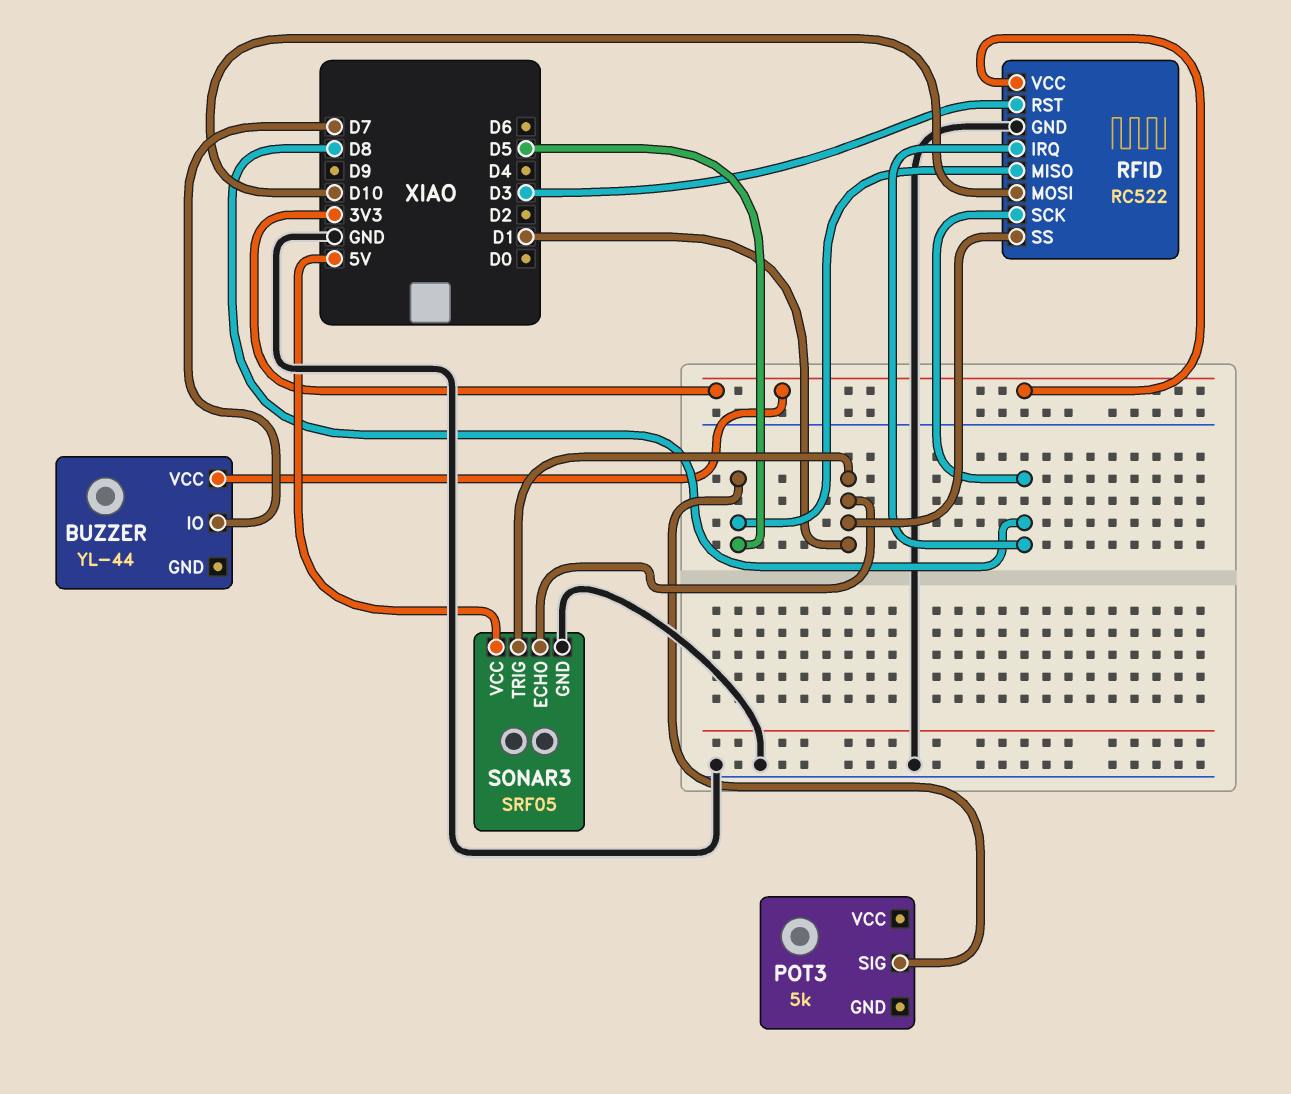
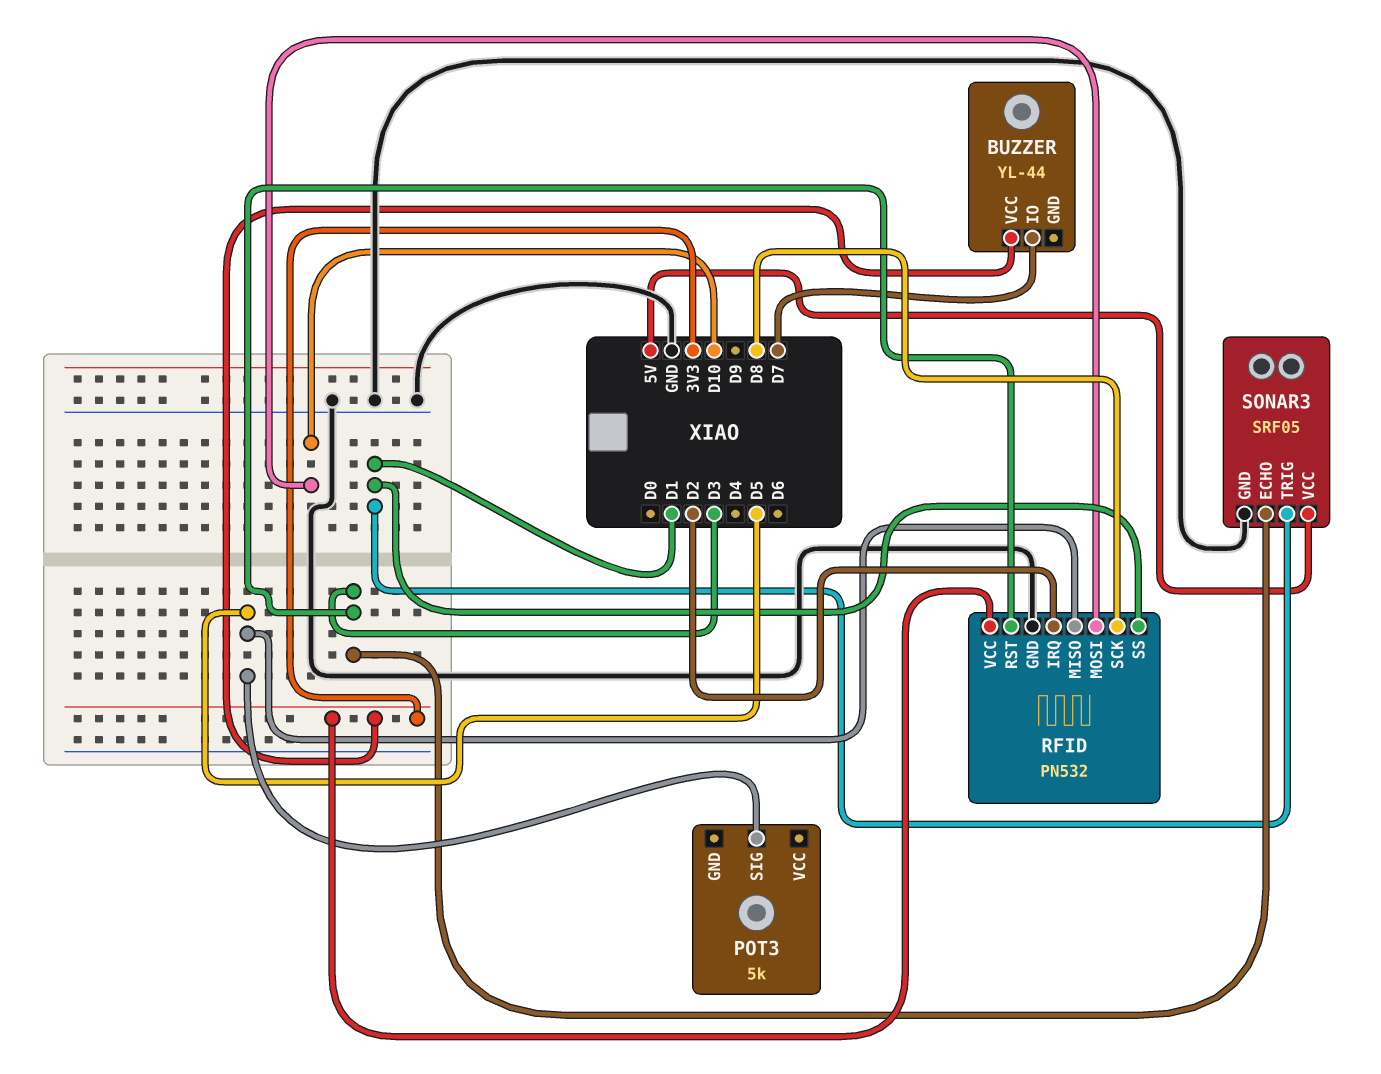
RFID: RC522 -> PN532
RFID pin IRQ: D8 -> D2
SONAR3 pin ECHO: D1 -> D3

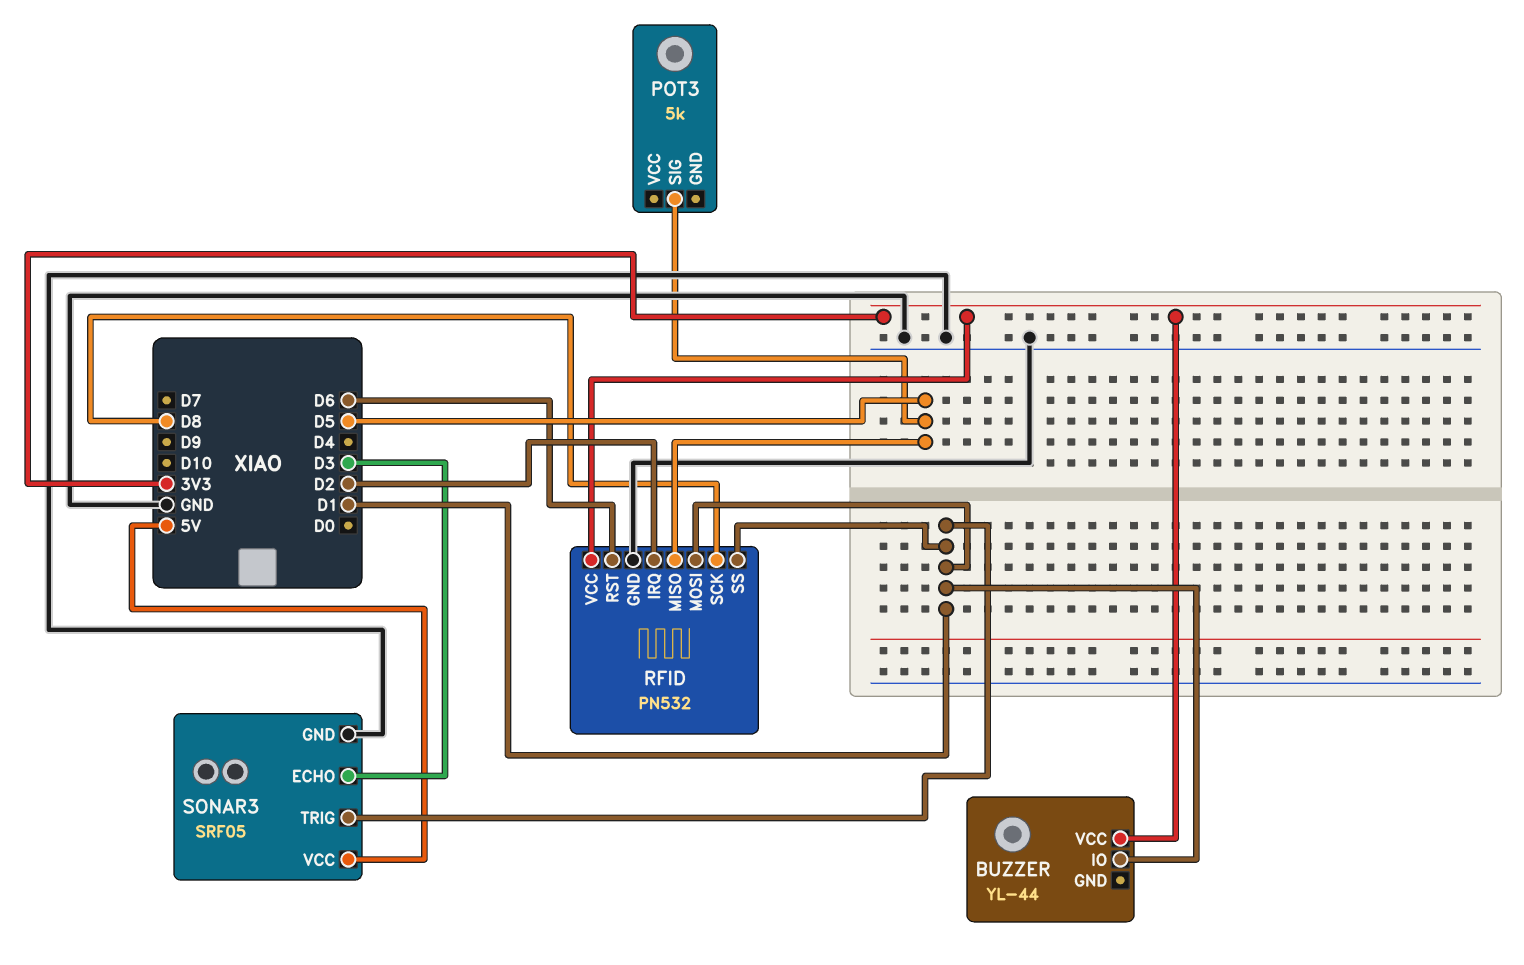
BUZZER pin IO: D7 -> D1
RFID pin MOSI: D10 -> D1
RFID pin RST: D3 -> D6

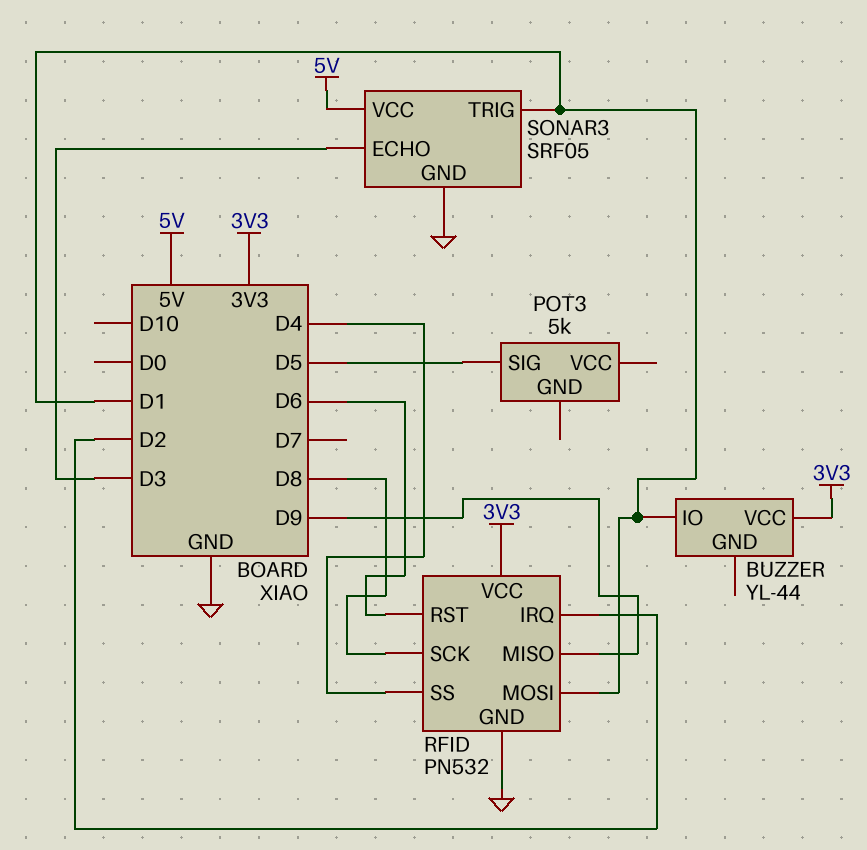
RFID pin MISO: D5 -> D9
RFID pin SS: D1 -> D4

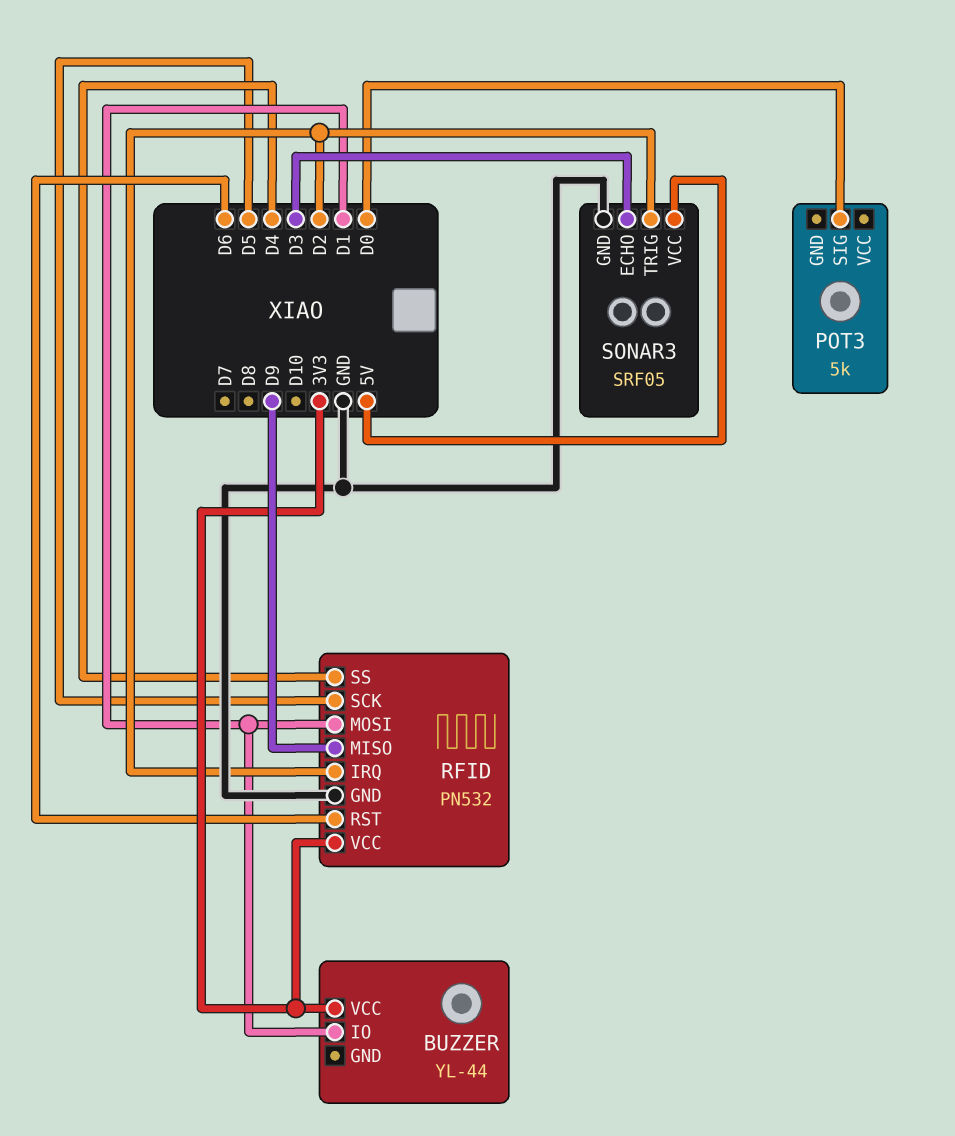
POT3 pin SIG: D5 -> D0
RFID pin SCK: D8 -> D5
SONAR3 pin TRIG: D1 -> D2

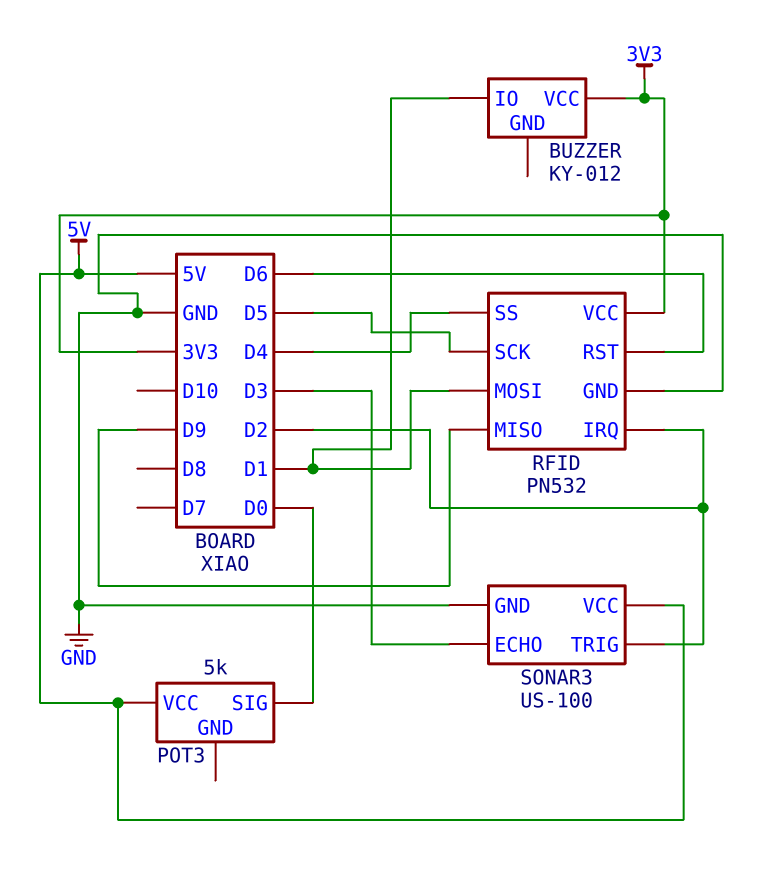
BUZZER: YL-44 -> KY-012
POT3 pin VCC: none -> 5V
SONAR3: SRF05 -> US-100

